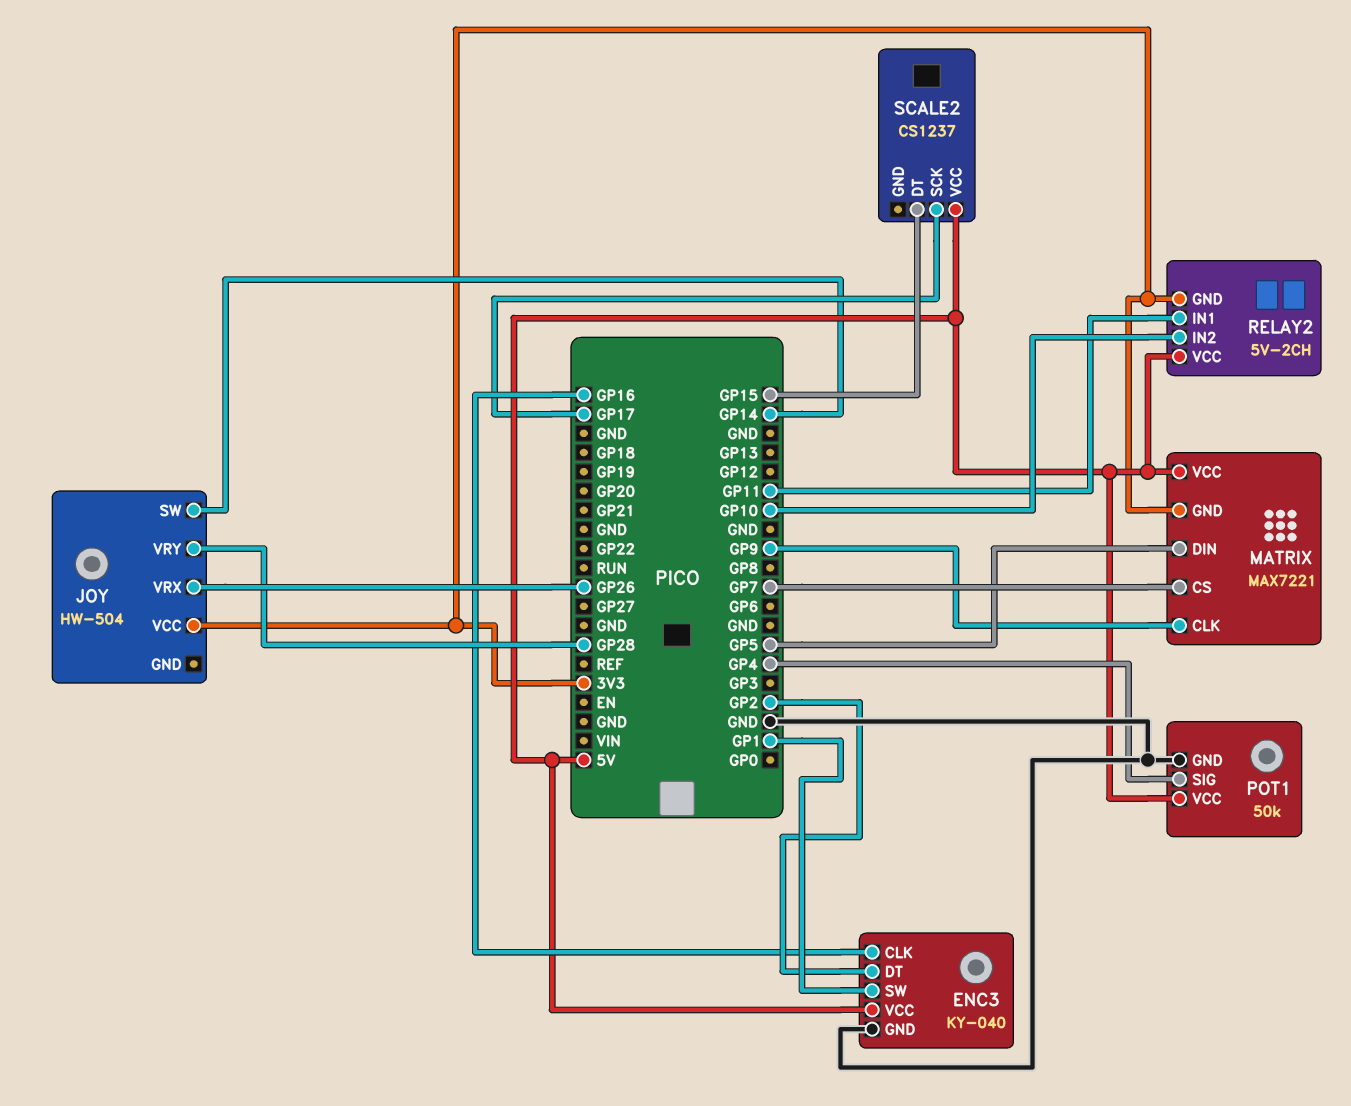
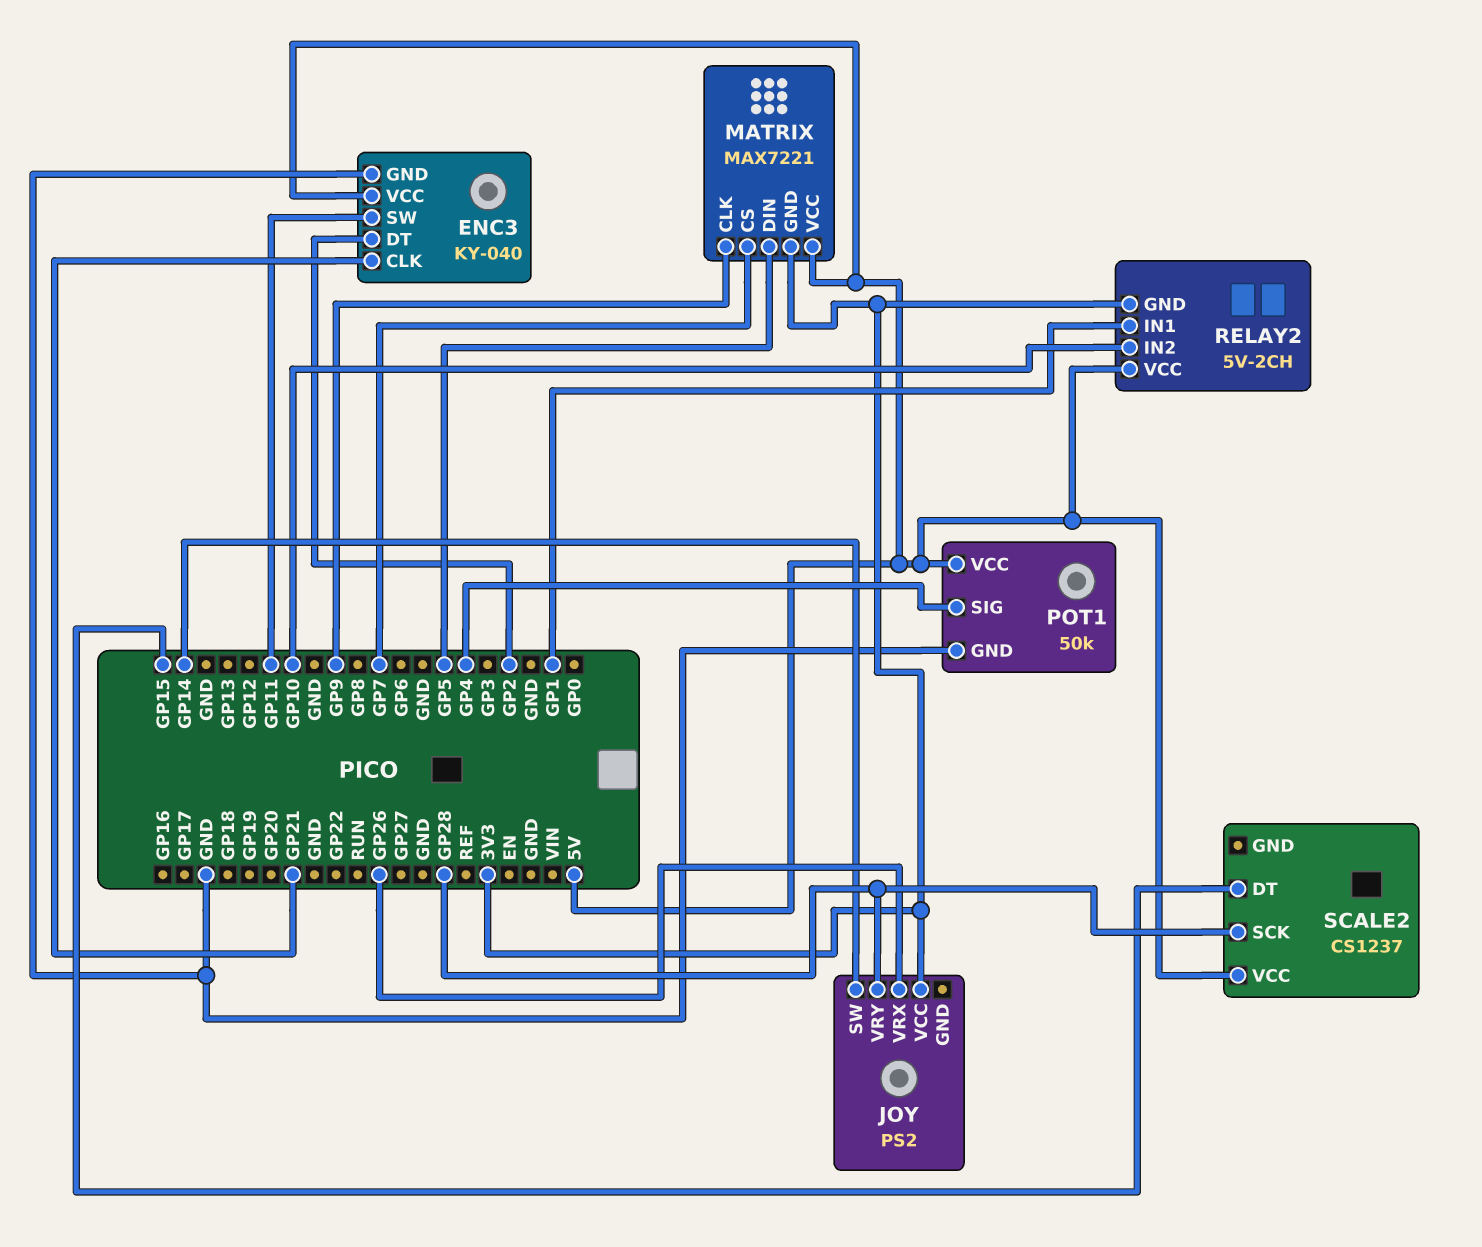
ENC3 pin CLK: GP16 -> GP21
ENC3 pin SW: GP1 -> GP11
JOY: HW-504 -> PS2
RELAY2 pin IN1: GP11 -> GP1
SCALE2 pin SCK: GP17 -> GP28

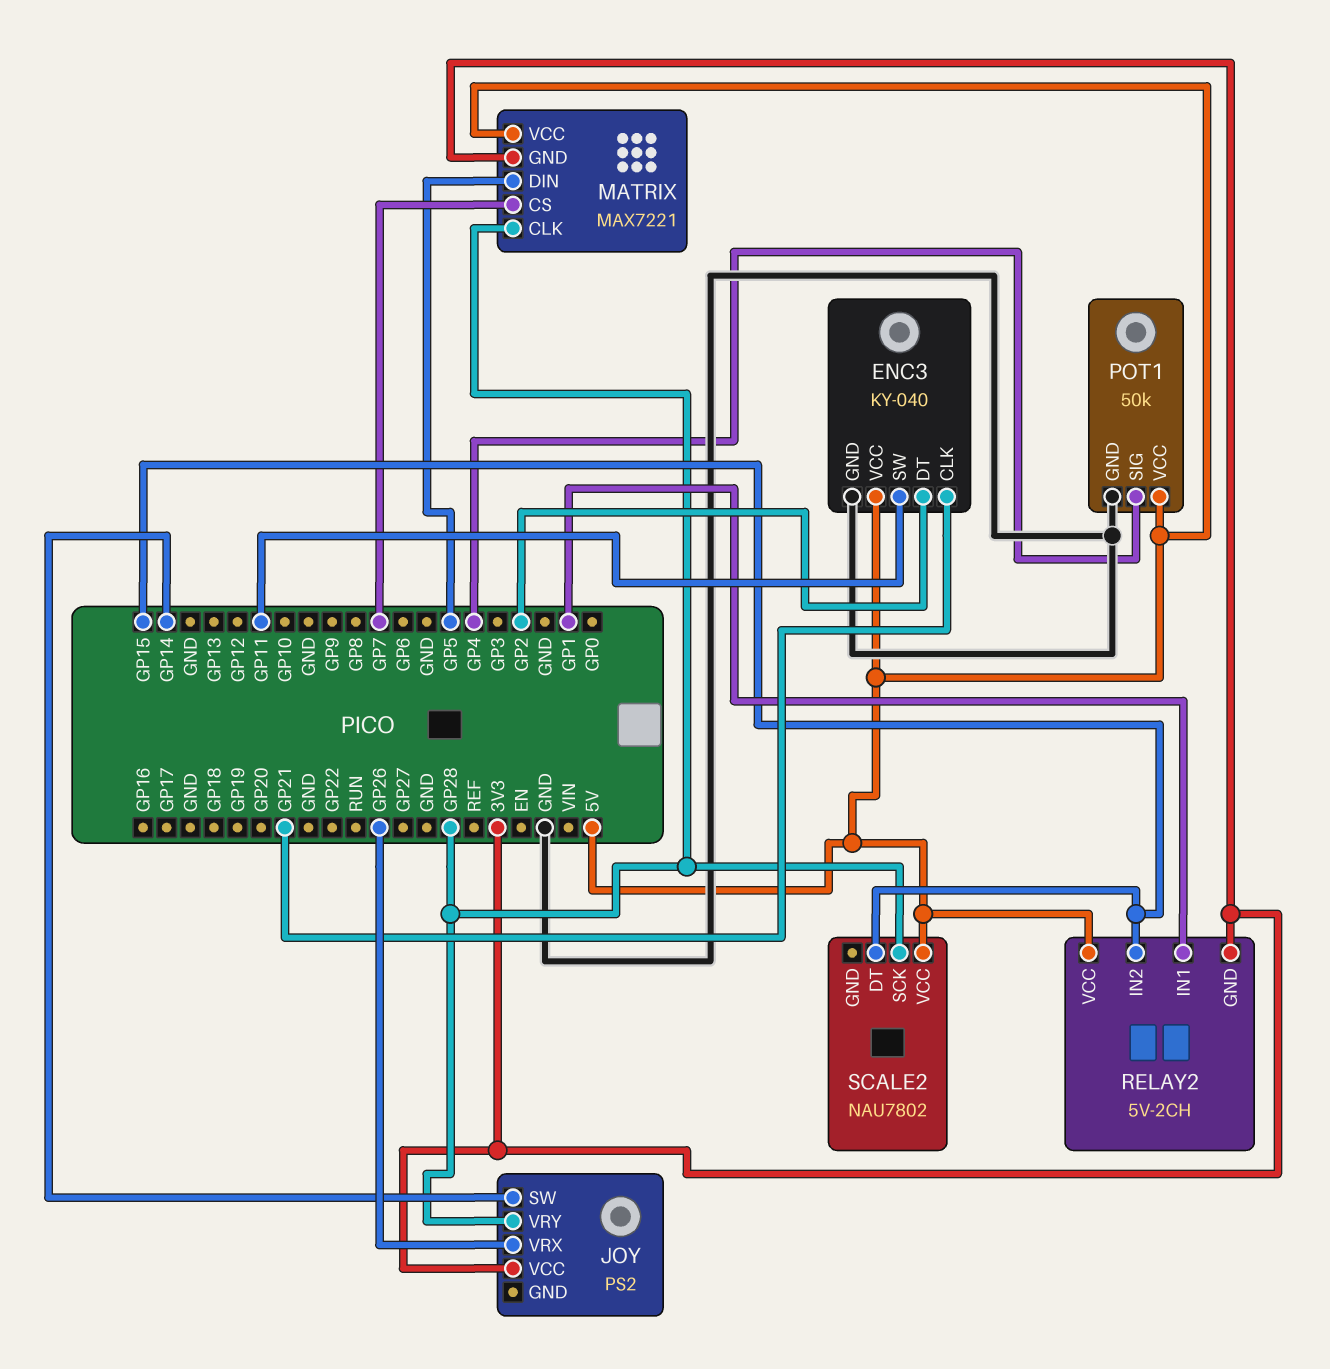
MATRIX pin CLK: GP9 -> GP28
RELAY2 pin IN2: GP10 -> GP15
SCALE2: CS1237 -> NAU7802

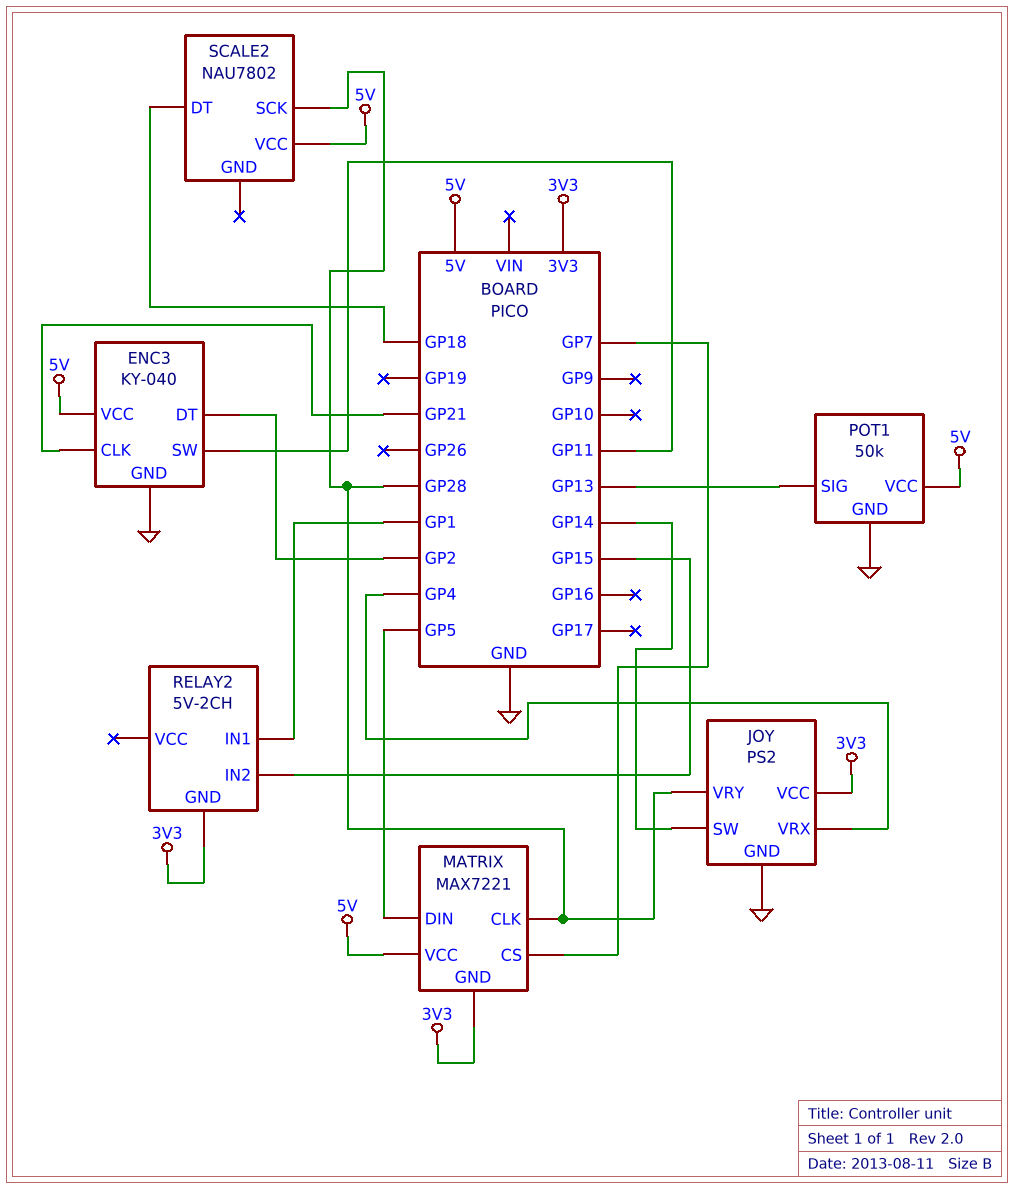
JOY pin GND: none -> GND
JOY pin VRX: GP26 -> GP4
POT1 pin SIG: GP4 -> GP13
RELAY2 pin VCC: 5V -> none
SCALE2 pin DT: GP15 -> GP18

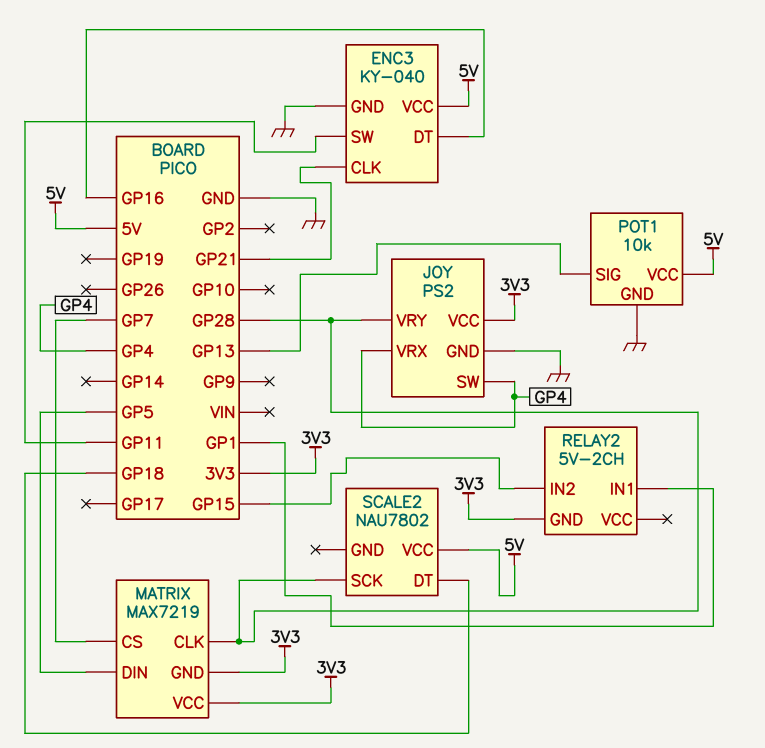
ENC3 pin DT: GP2 -> GP16
JOY pin SW: GP14 -> GP4
MATRIX: MAX7221 -> MAX7219
MATRIX pin VCC: 5V -> 3V3
POT1: 50k -> 10k

